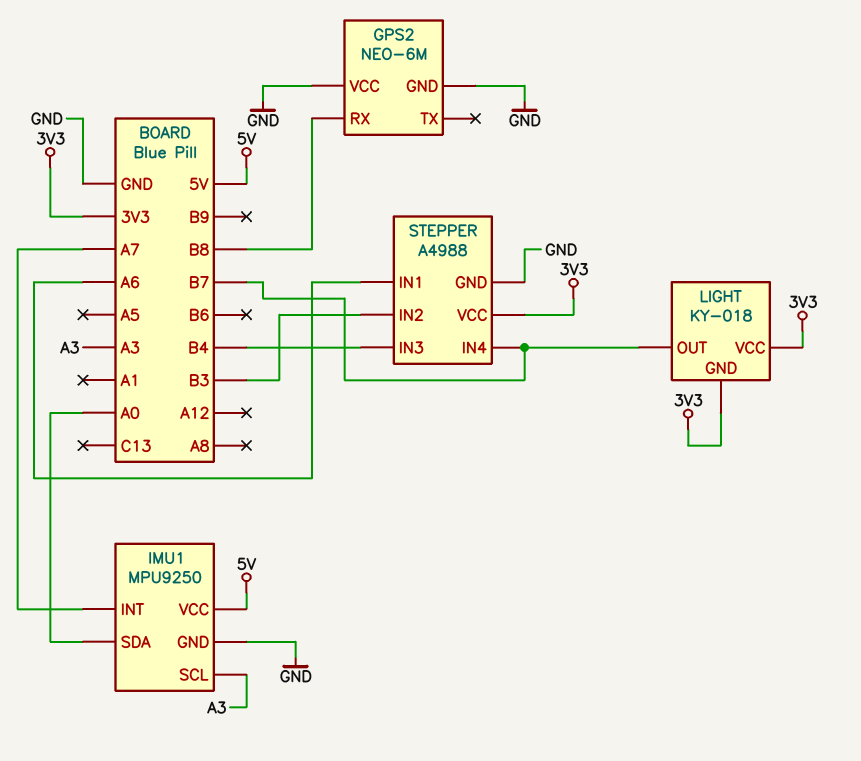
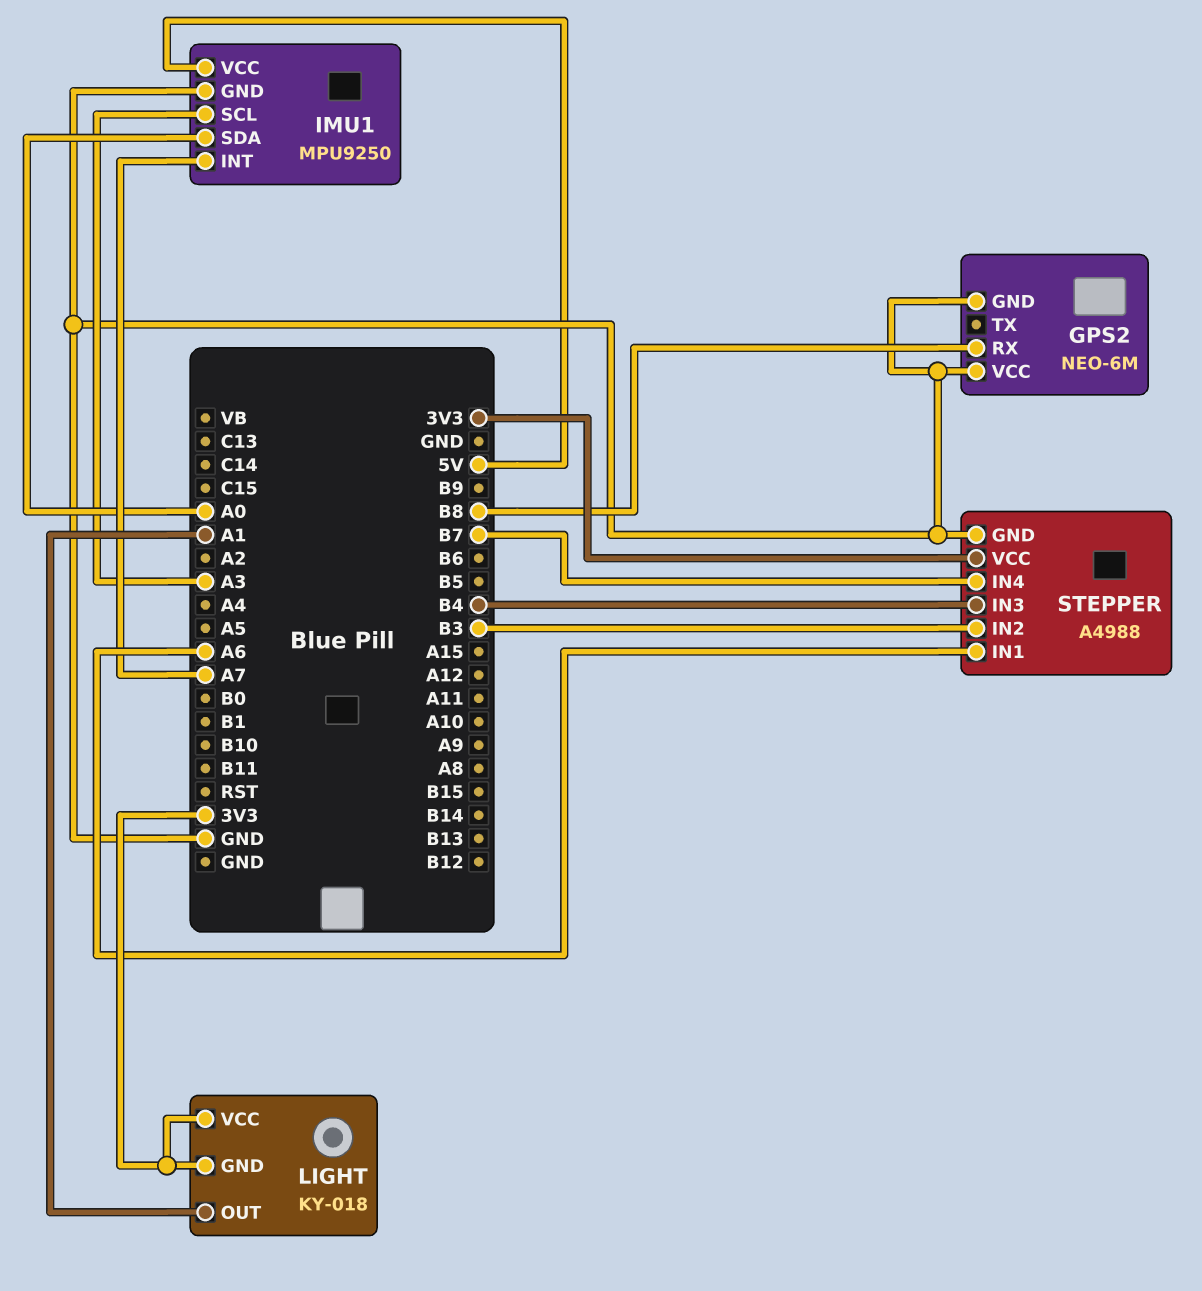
LIGHT pin OUT: B7 -> A1

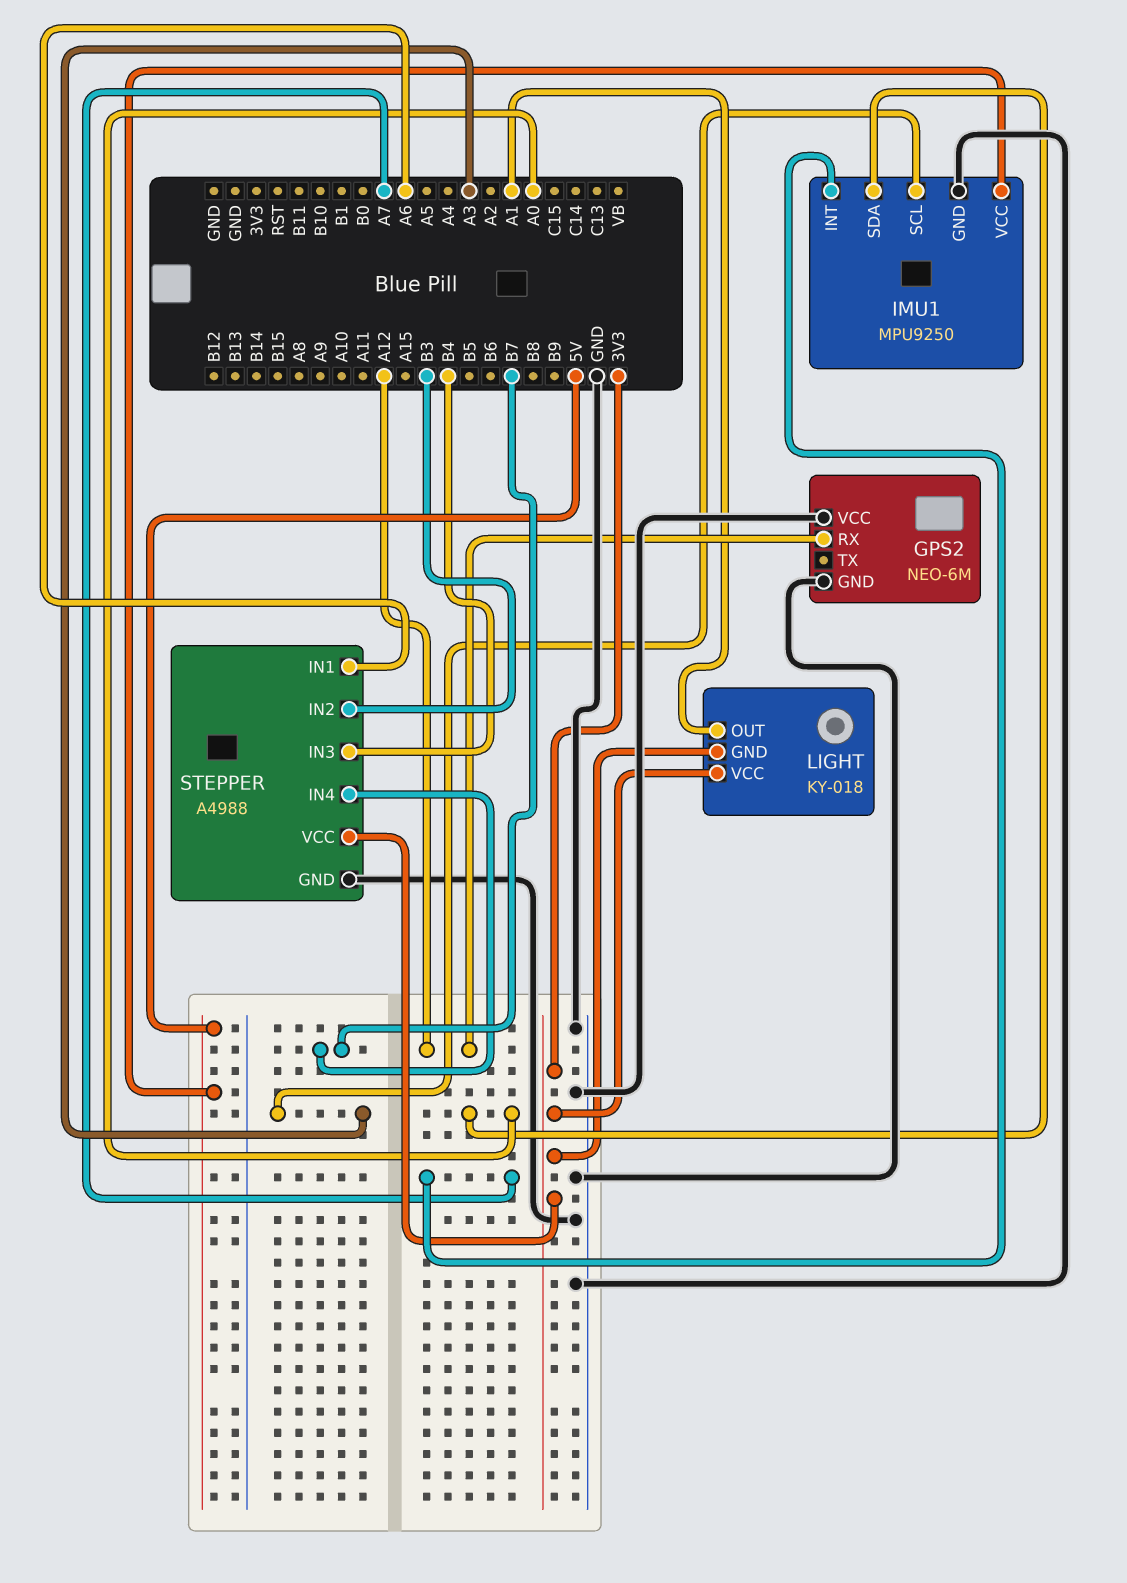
GPS2 pin RX: B8 -> A12

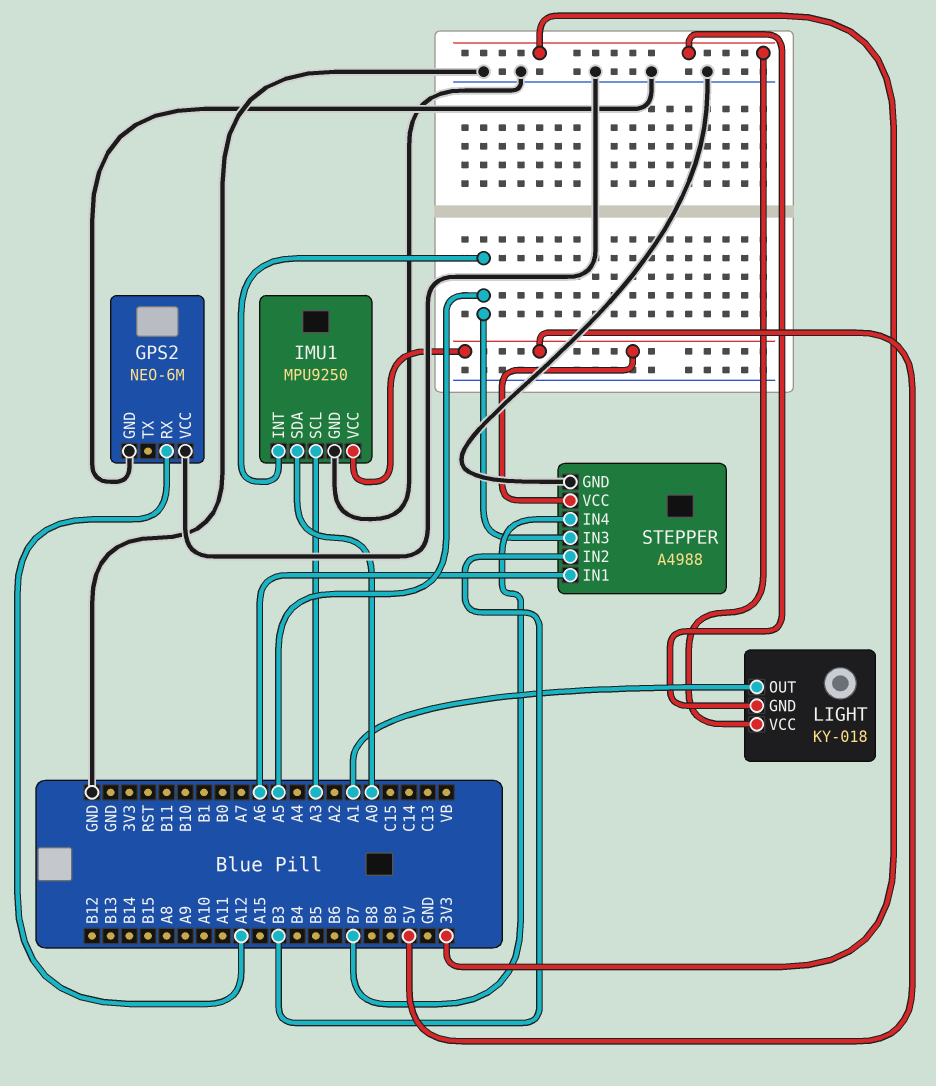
IMU1 pin INT: A7 -> A5
STEPPER pin IN3: B4 -> A5
STEPPER pin VCC: 3V3 -> 5V

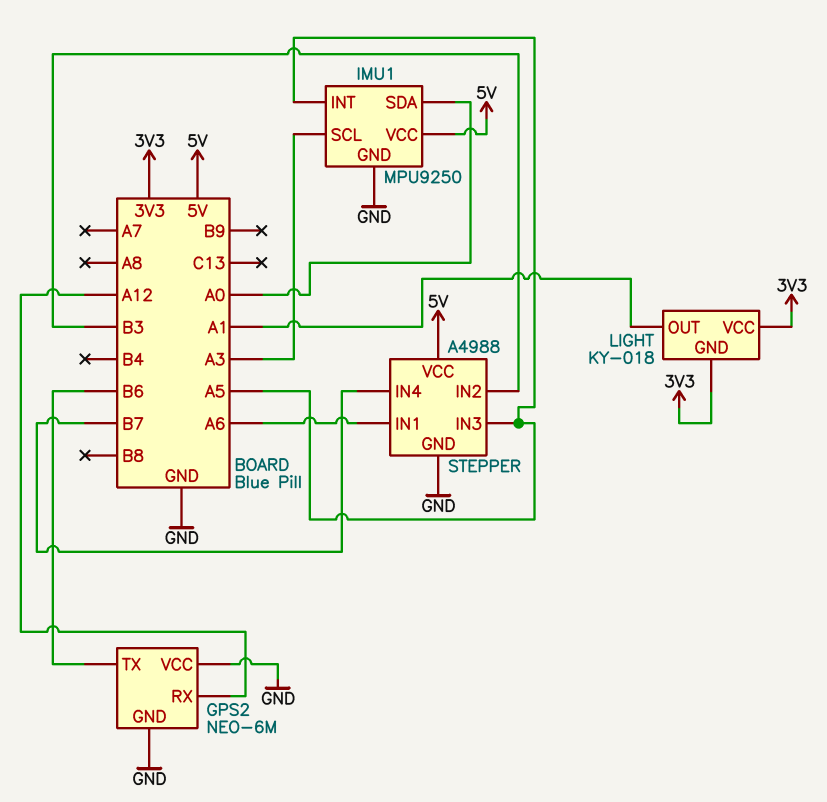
GPS2 pin TX: none -> B6

